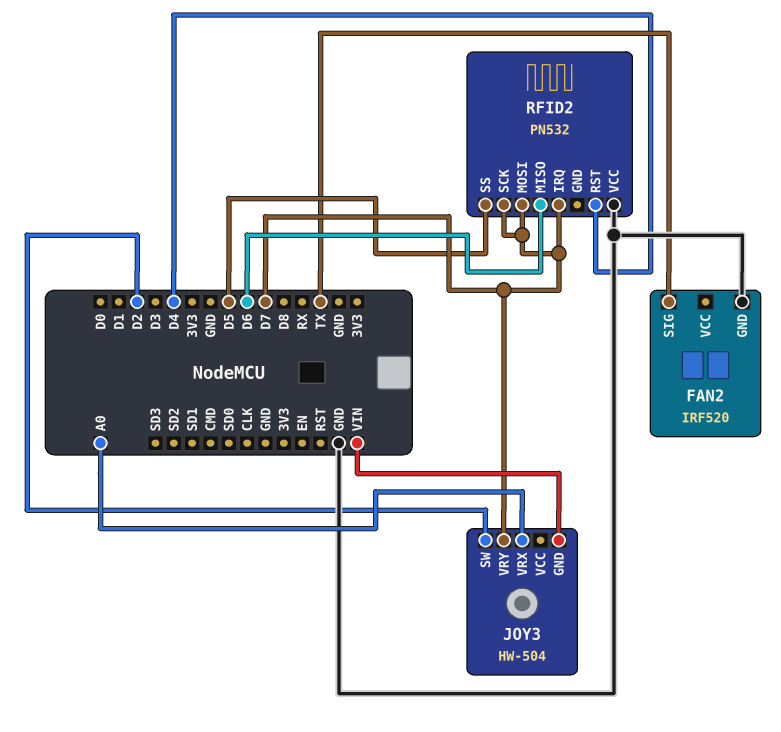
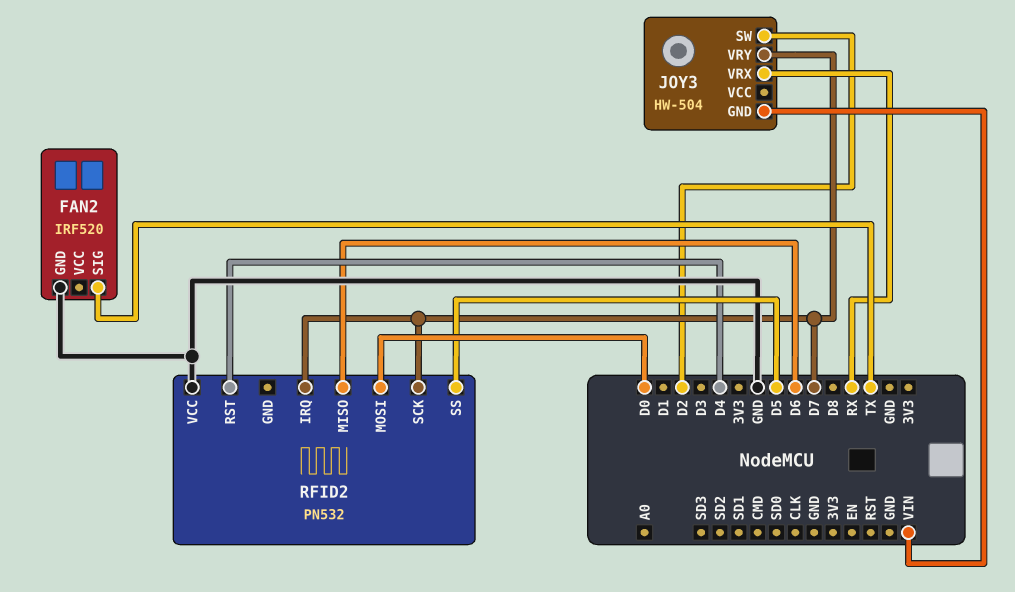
JOY3 pin VRX: A0 -> RX
RFID2 pin MOSI: D7 -> D0

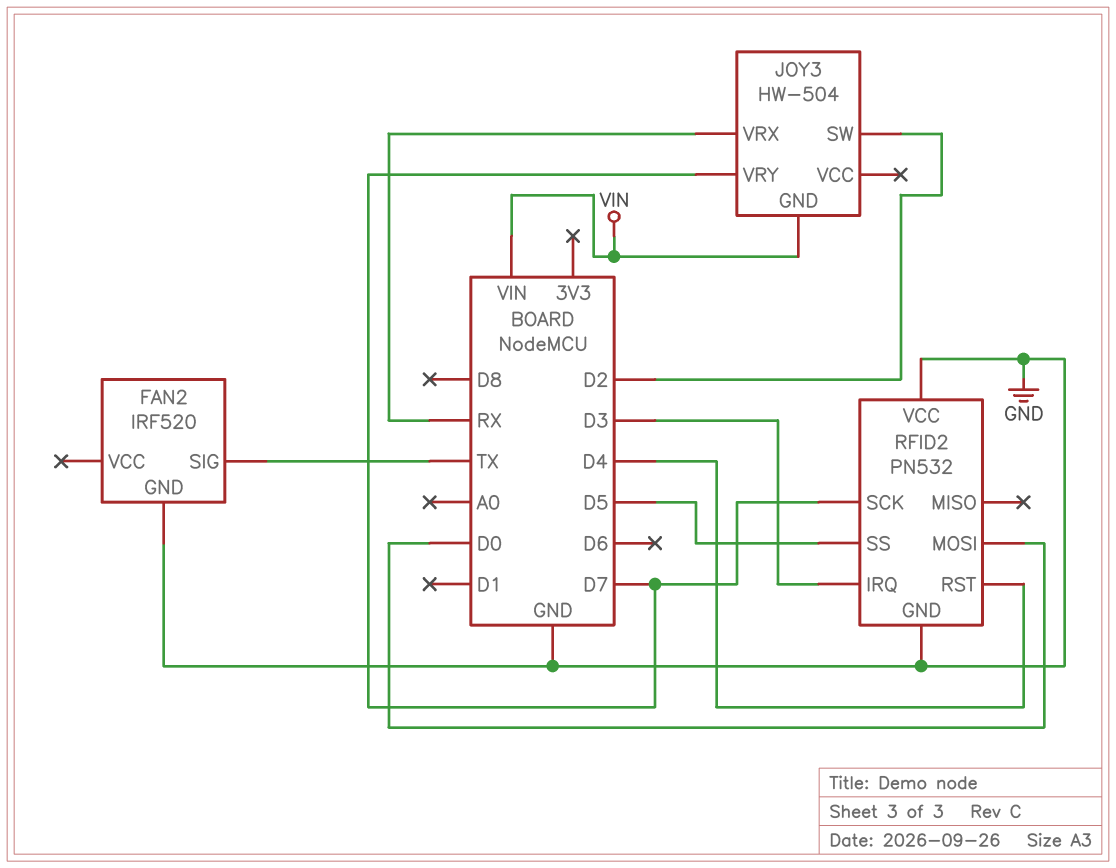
RFID2 pin GND: none -> GND
RFID2 pin IRQ: D7 -> D3
RFID2 pin MISO: D6 -> none

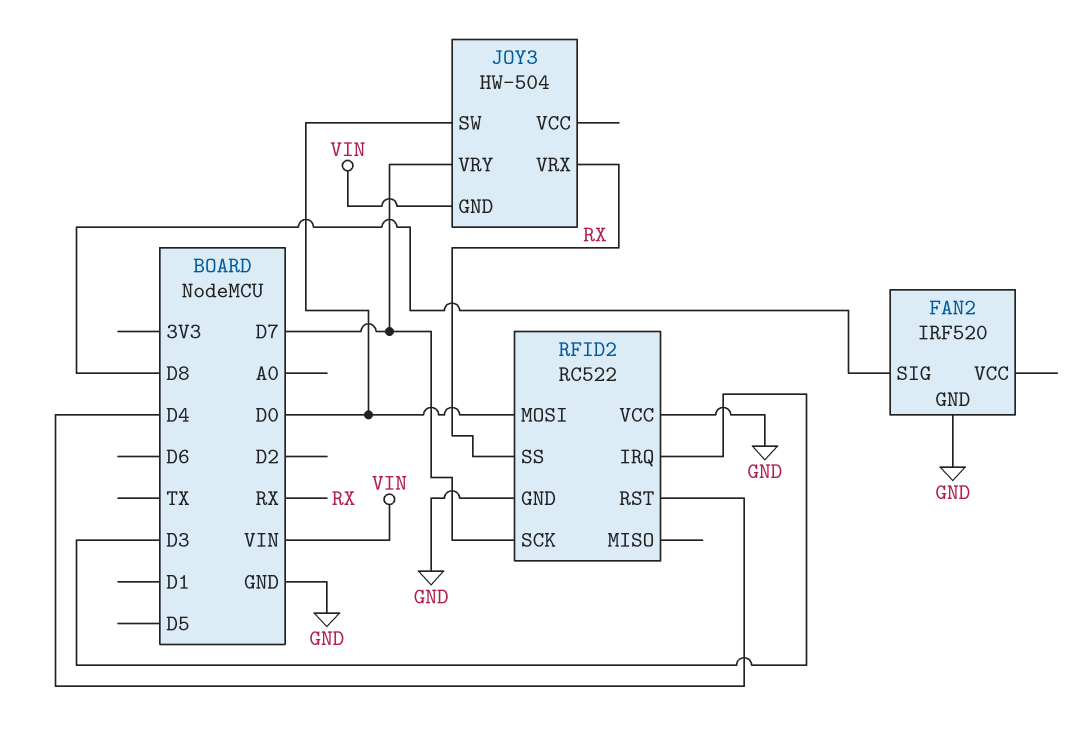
FAN2 pin SIG: TX -> D8
JOY3 pin SW: D2 -> D0
RFID2: PN532 -> RC522
RFID2 pin SS: D5 -> RX

